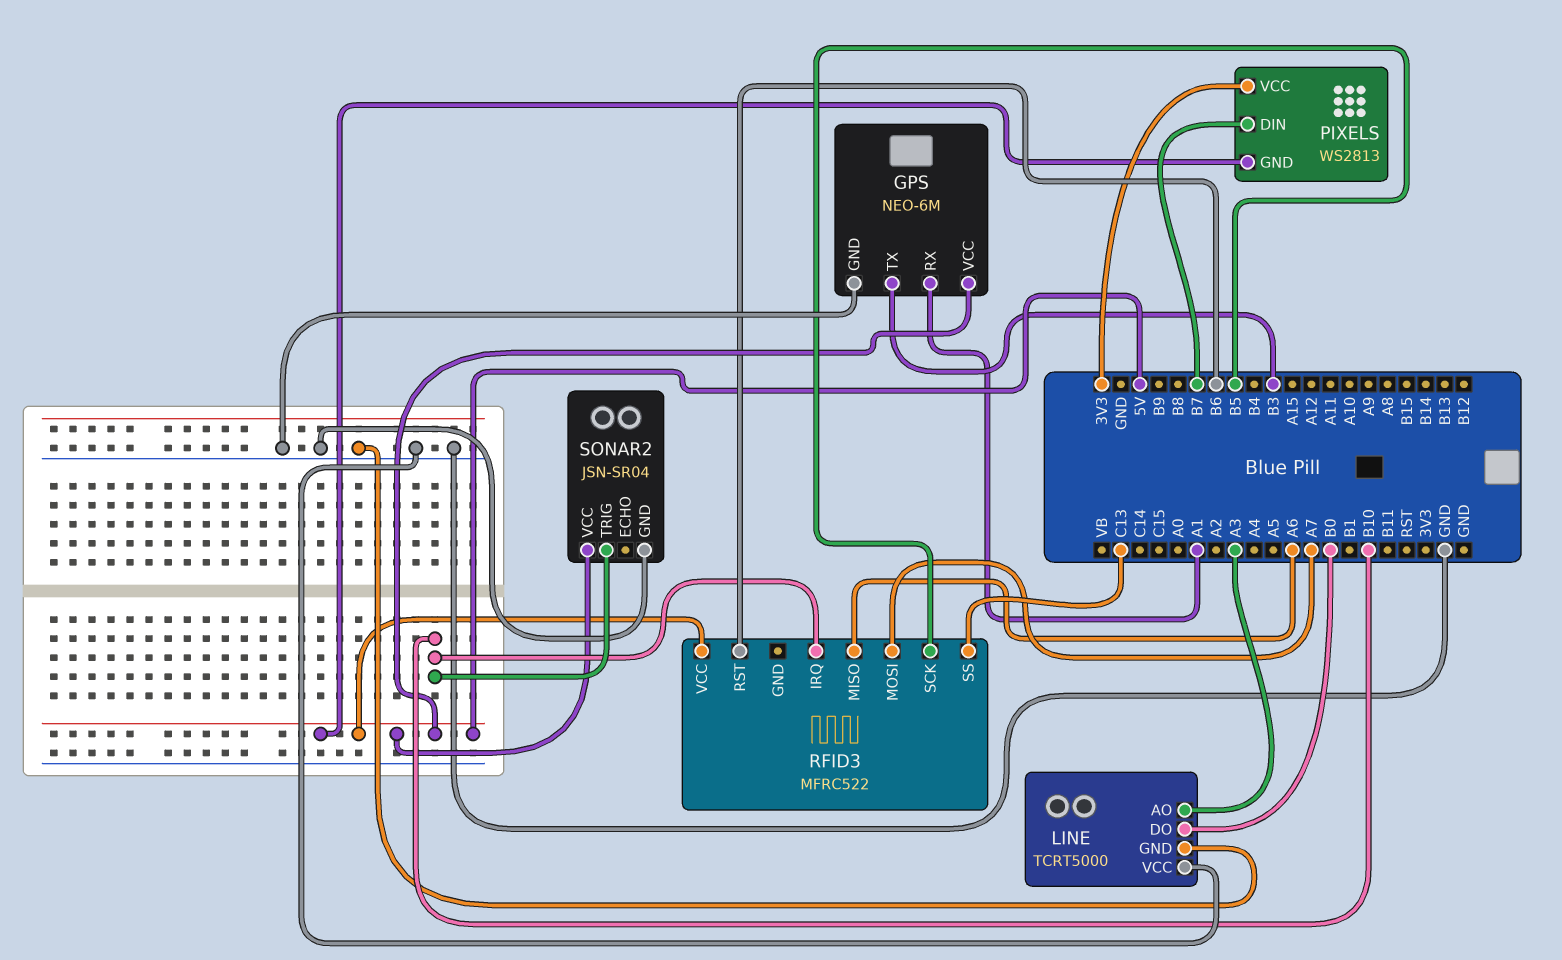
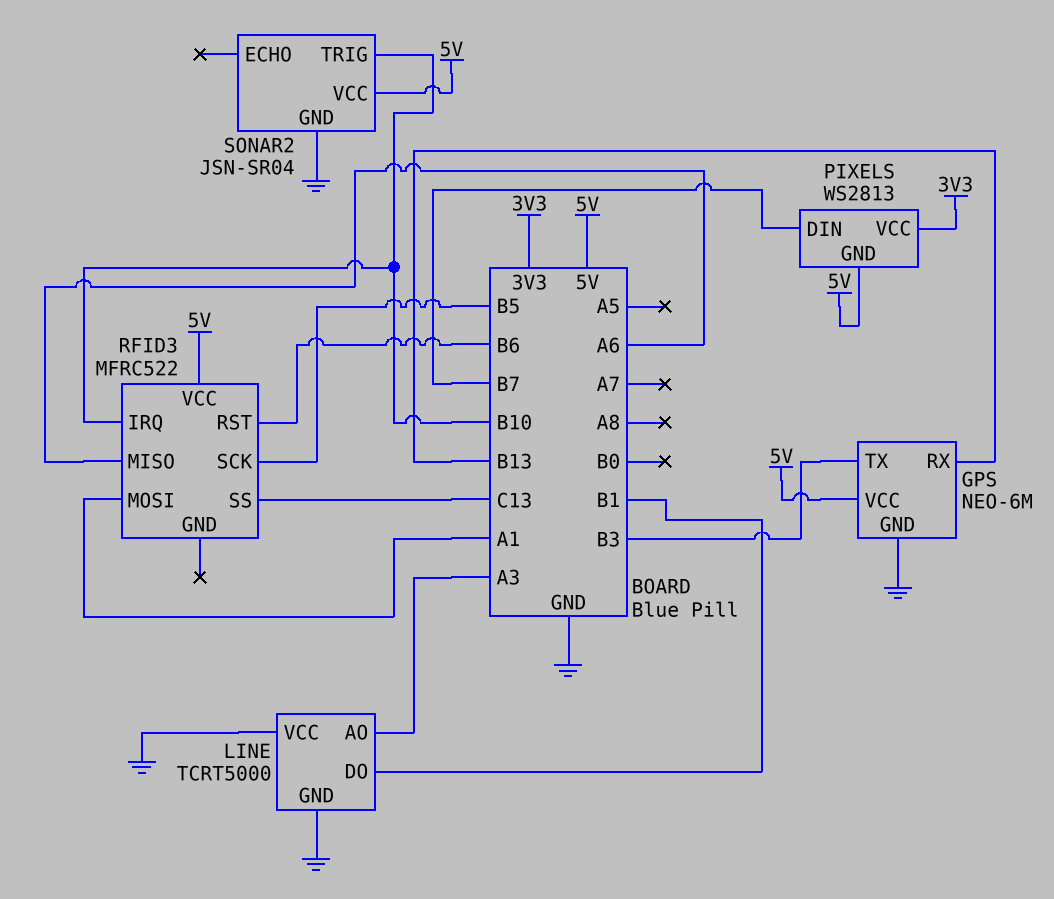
GPS pin RX: A1 -> B13
LINE pin DO: B0 -> B1
RFID3 pin MOSI: A7 -> A1

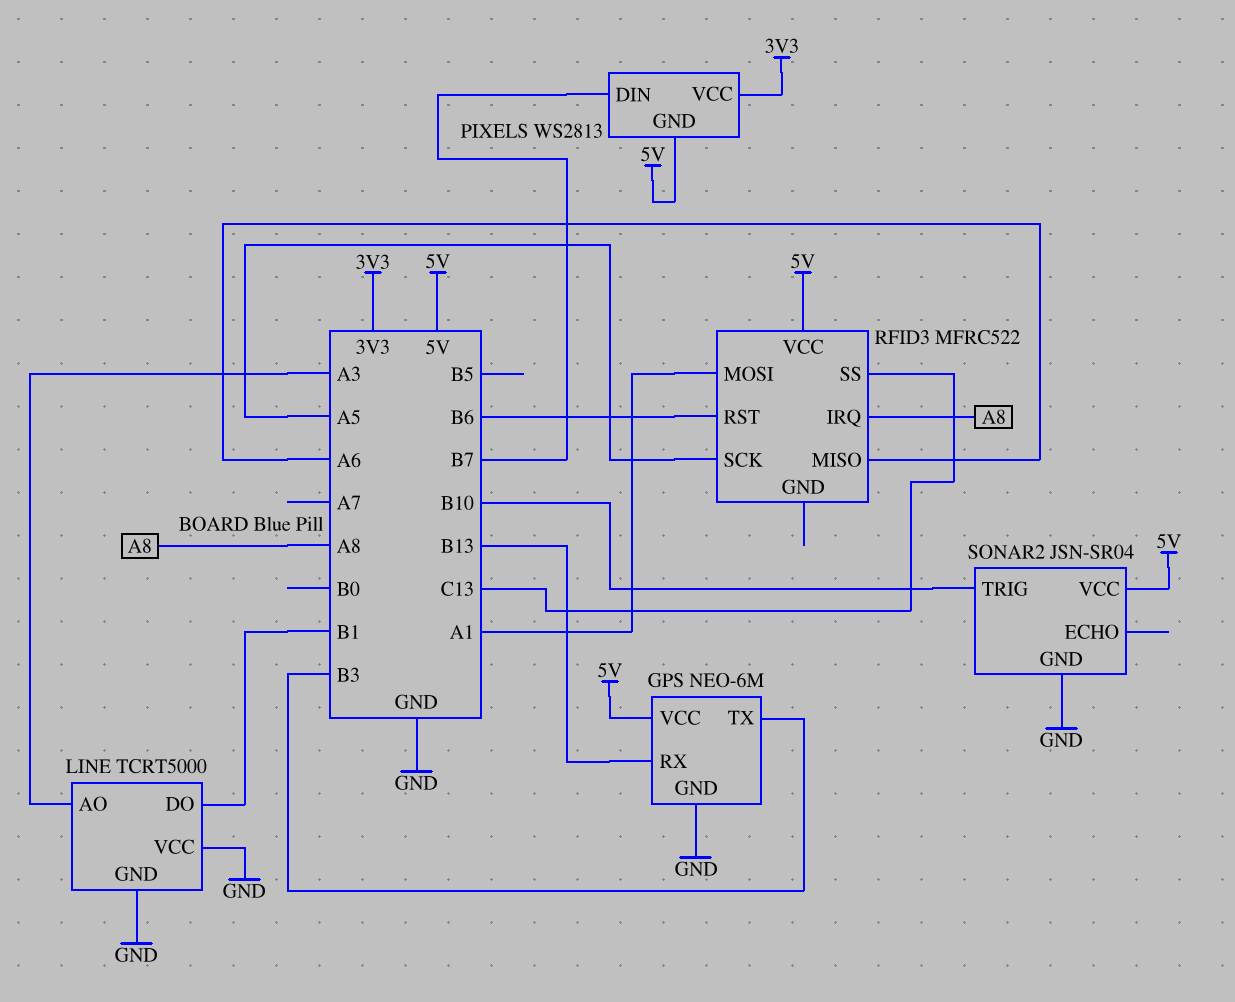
RFID3 pin IRQ: B10 -> A8
RFID3 pin SCK: B5 -> A5

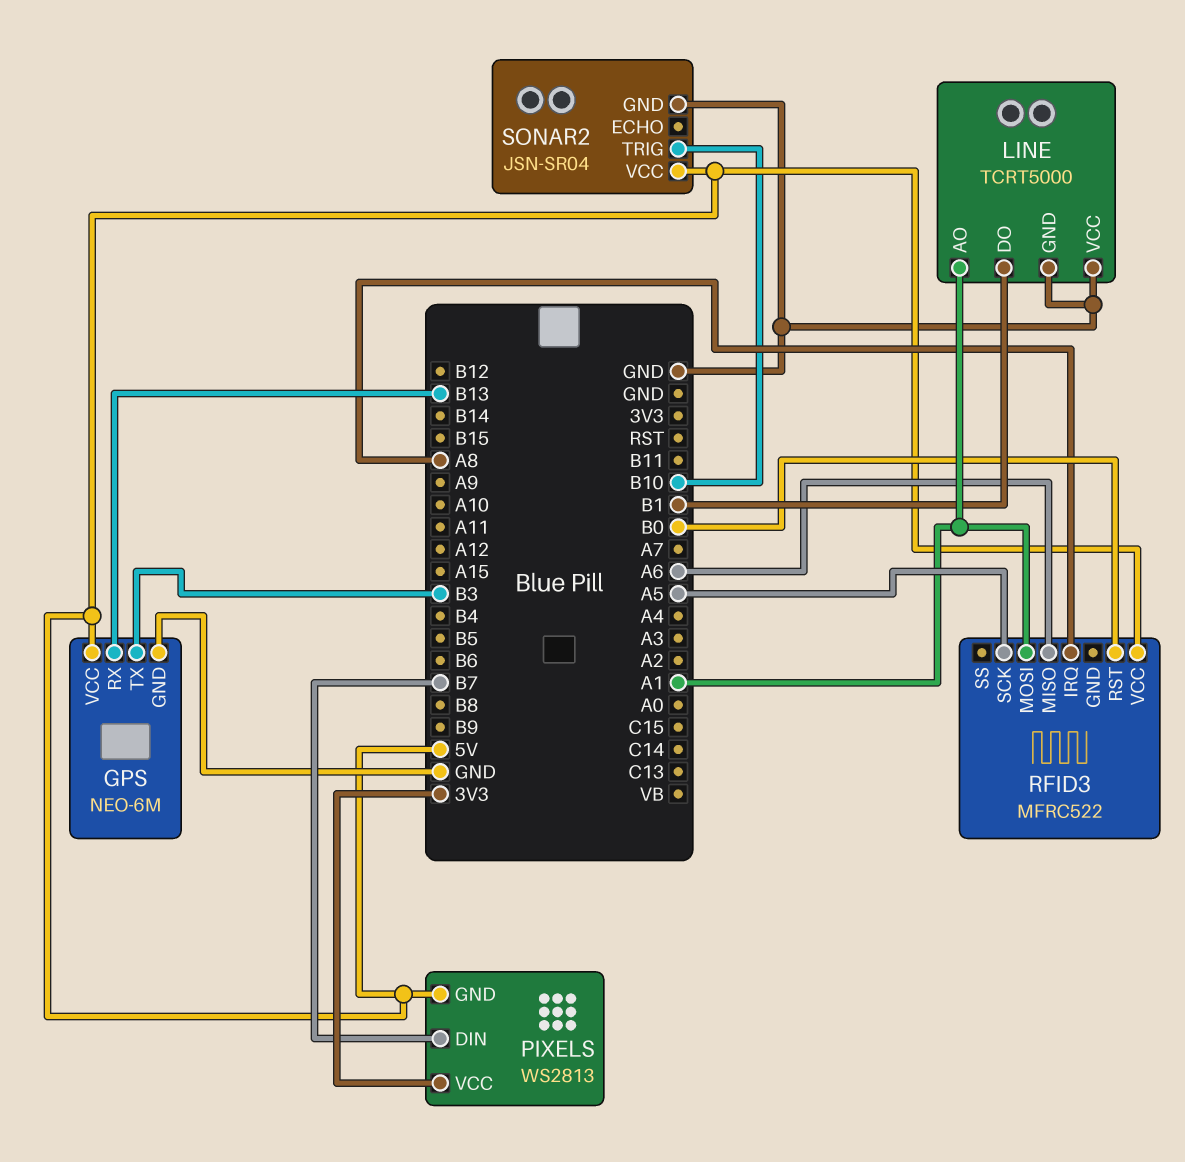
LINE pin AO: A3 -> A1
RFID3 pin RST: B6 -> B0
RFID3 pin SS: C13 -> none

